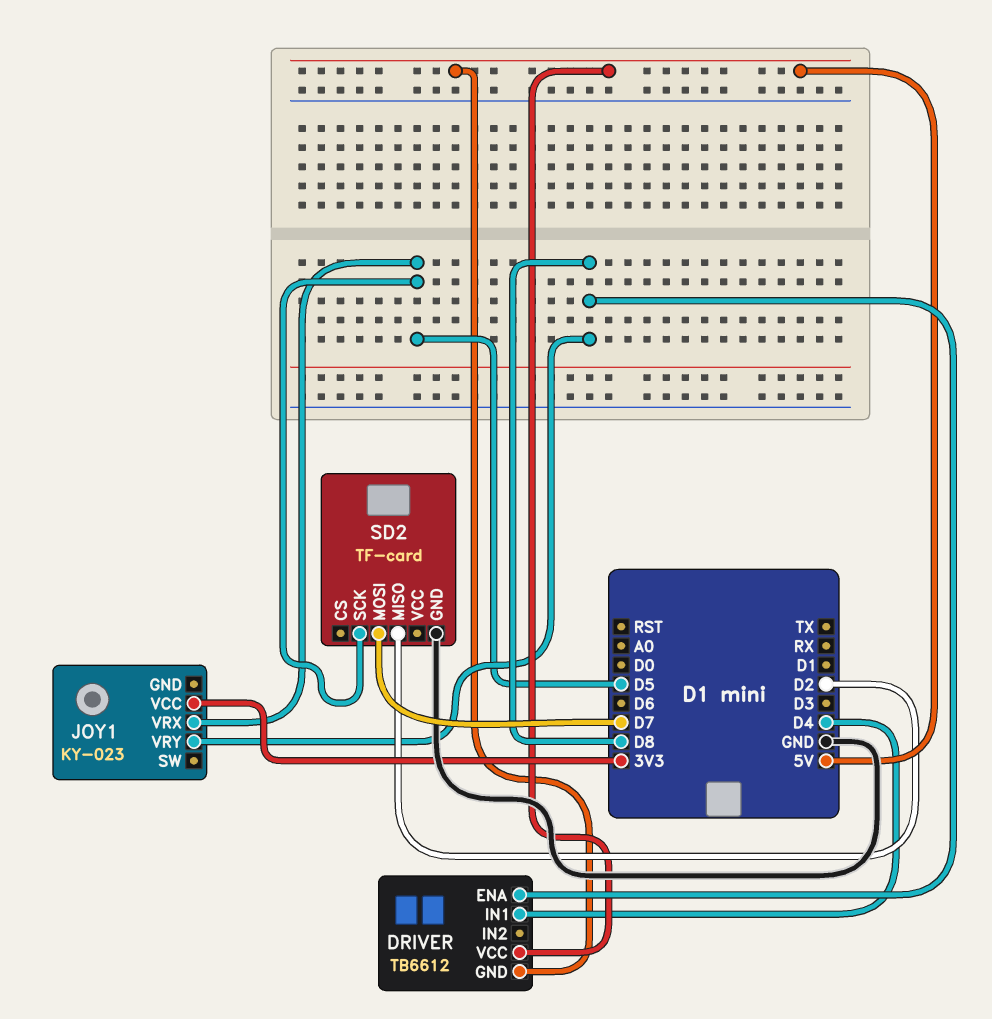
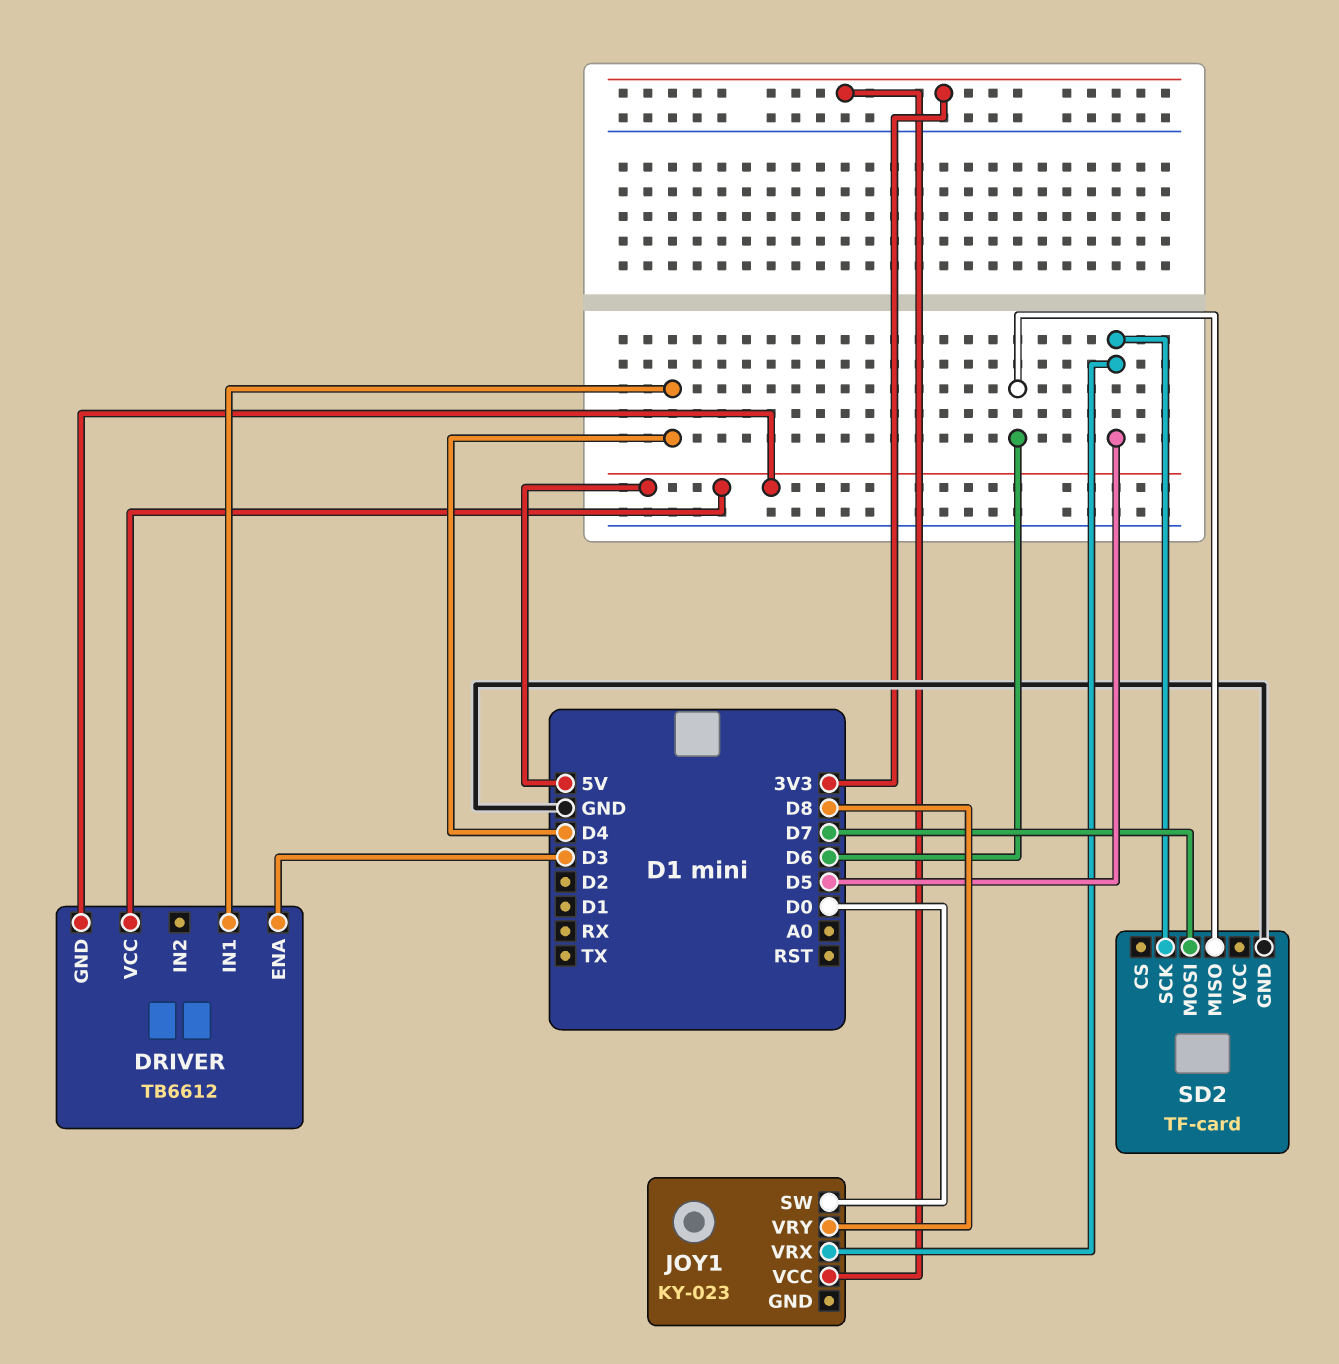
DRIVER pin ENA: D8 -> D3
JOY1 pin SW: none -> D0
SD2 pin MISO: D2 -> D6

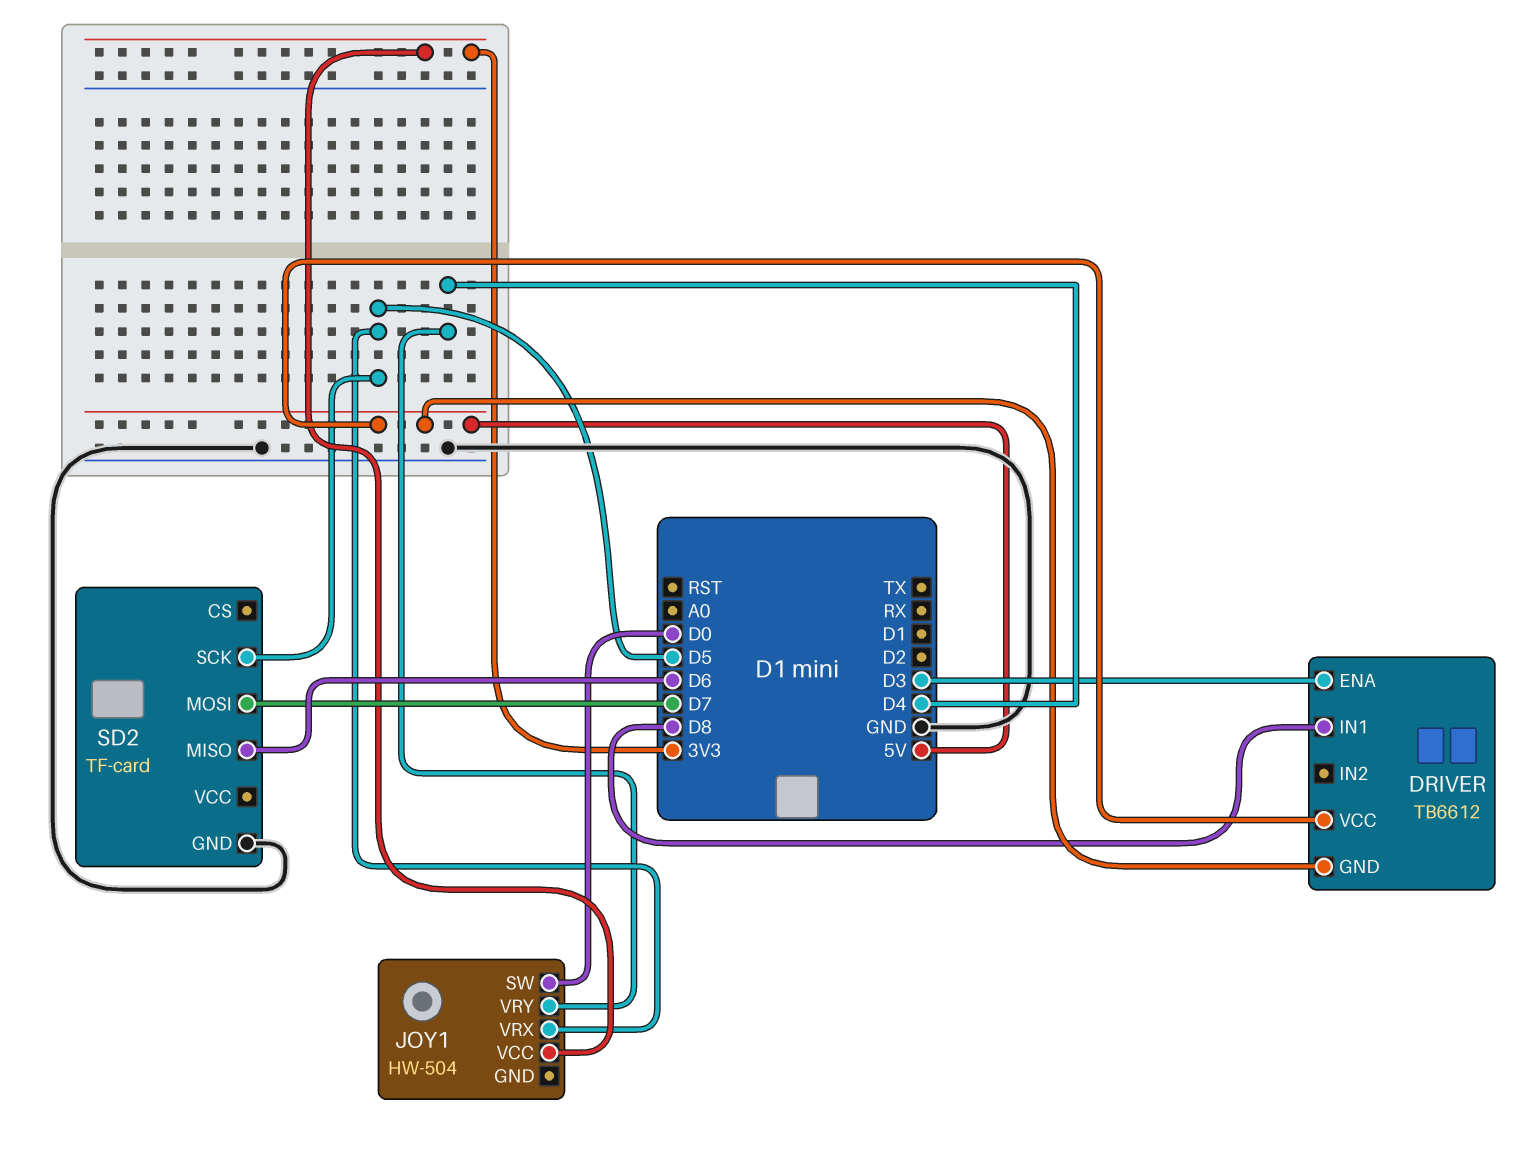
DRIVER pin IN1: D4 -> D8
JOY1: KY-023 -> HW-504
JOY1 pin VRY: D8 -> D4

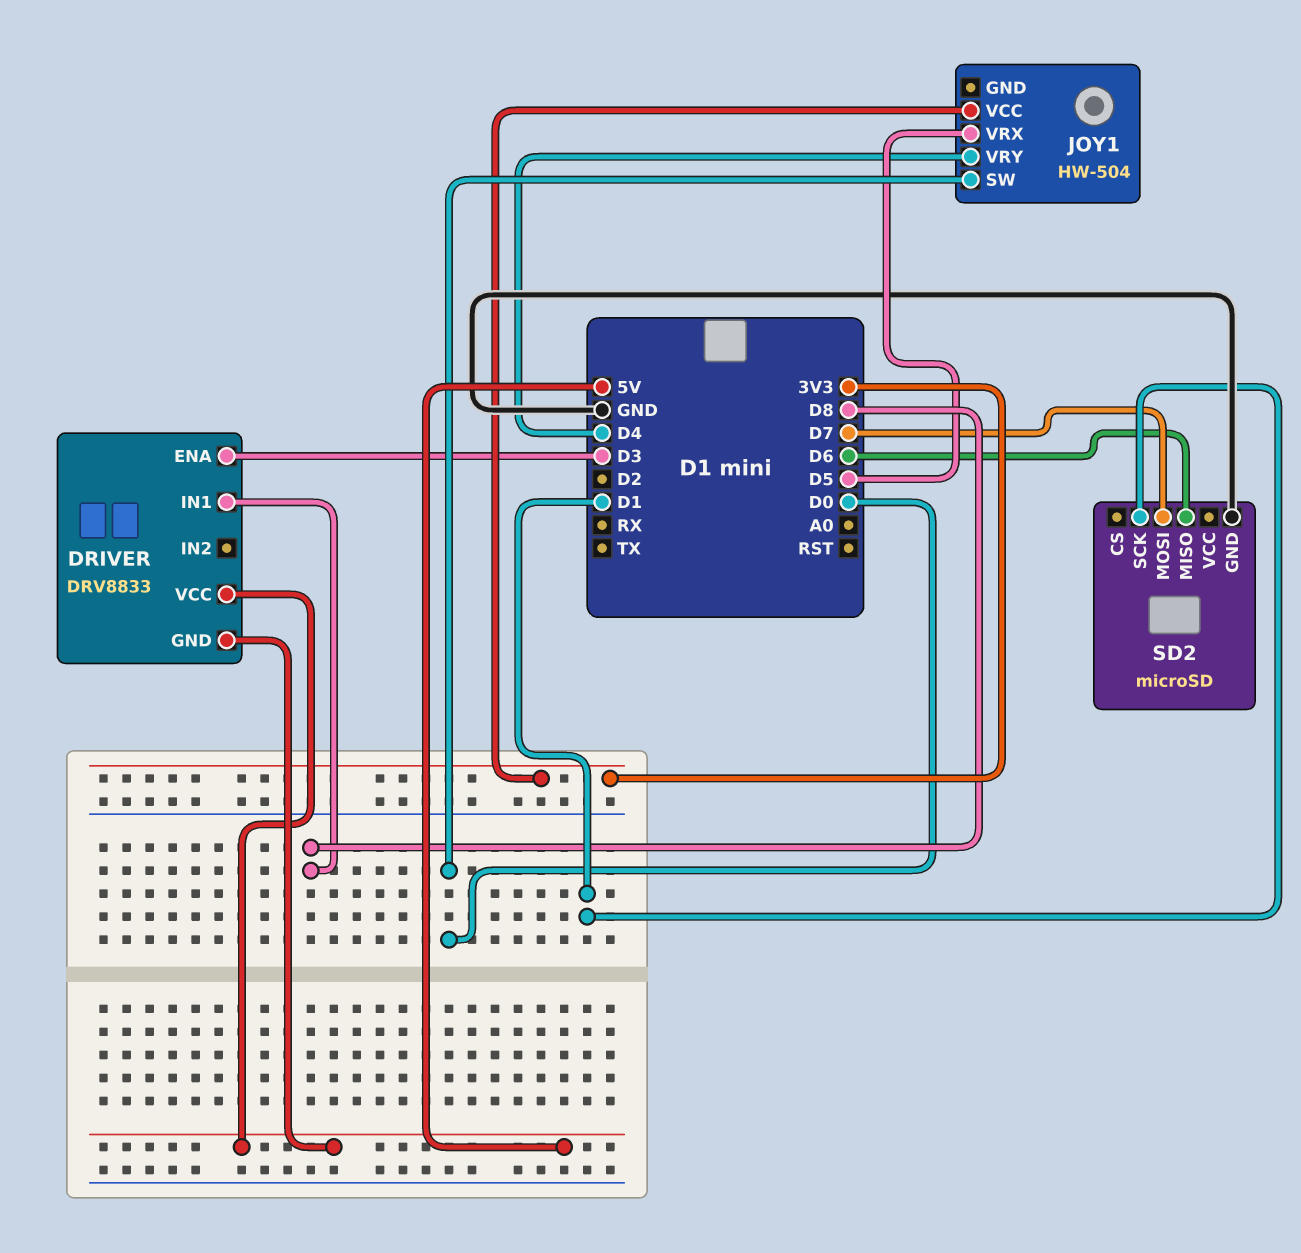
DRIVER: TB6612 -> DRV8833
SD2: TF-card -> microSD
SD2 pin SCK: D5 -> D1

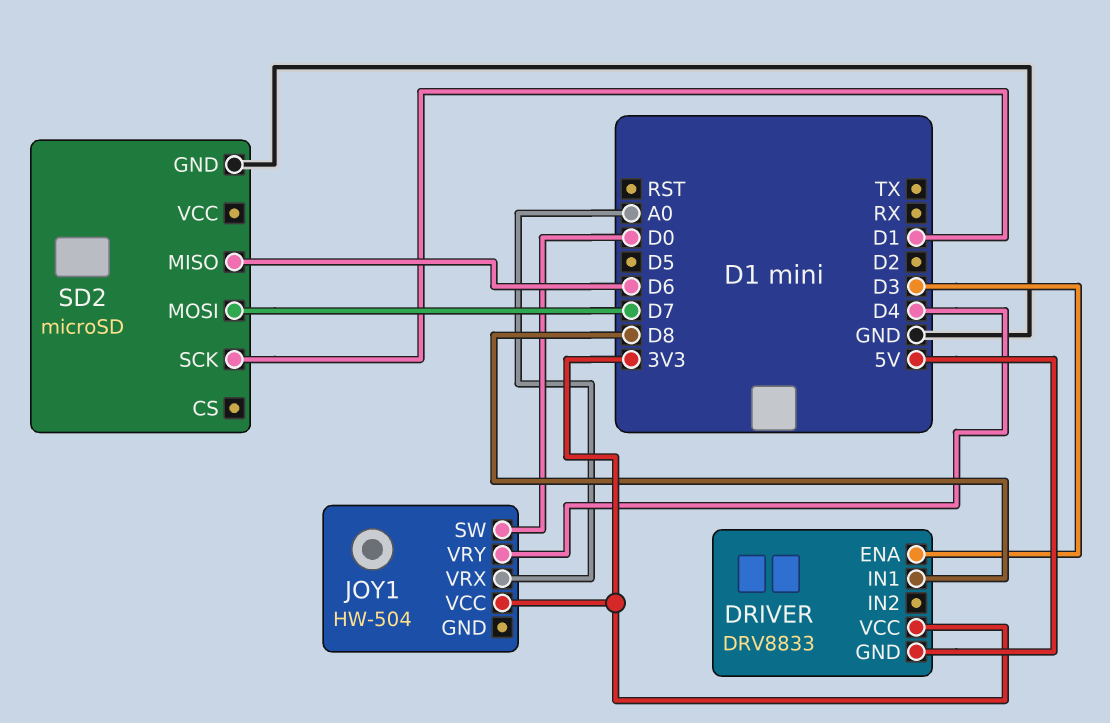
DRIVER pin VCC: 5V -> 3V3
JOY1 pin VRX: D5 -> A0

